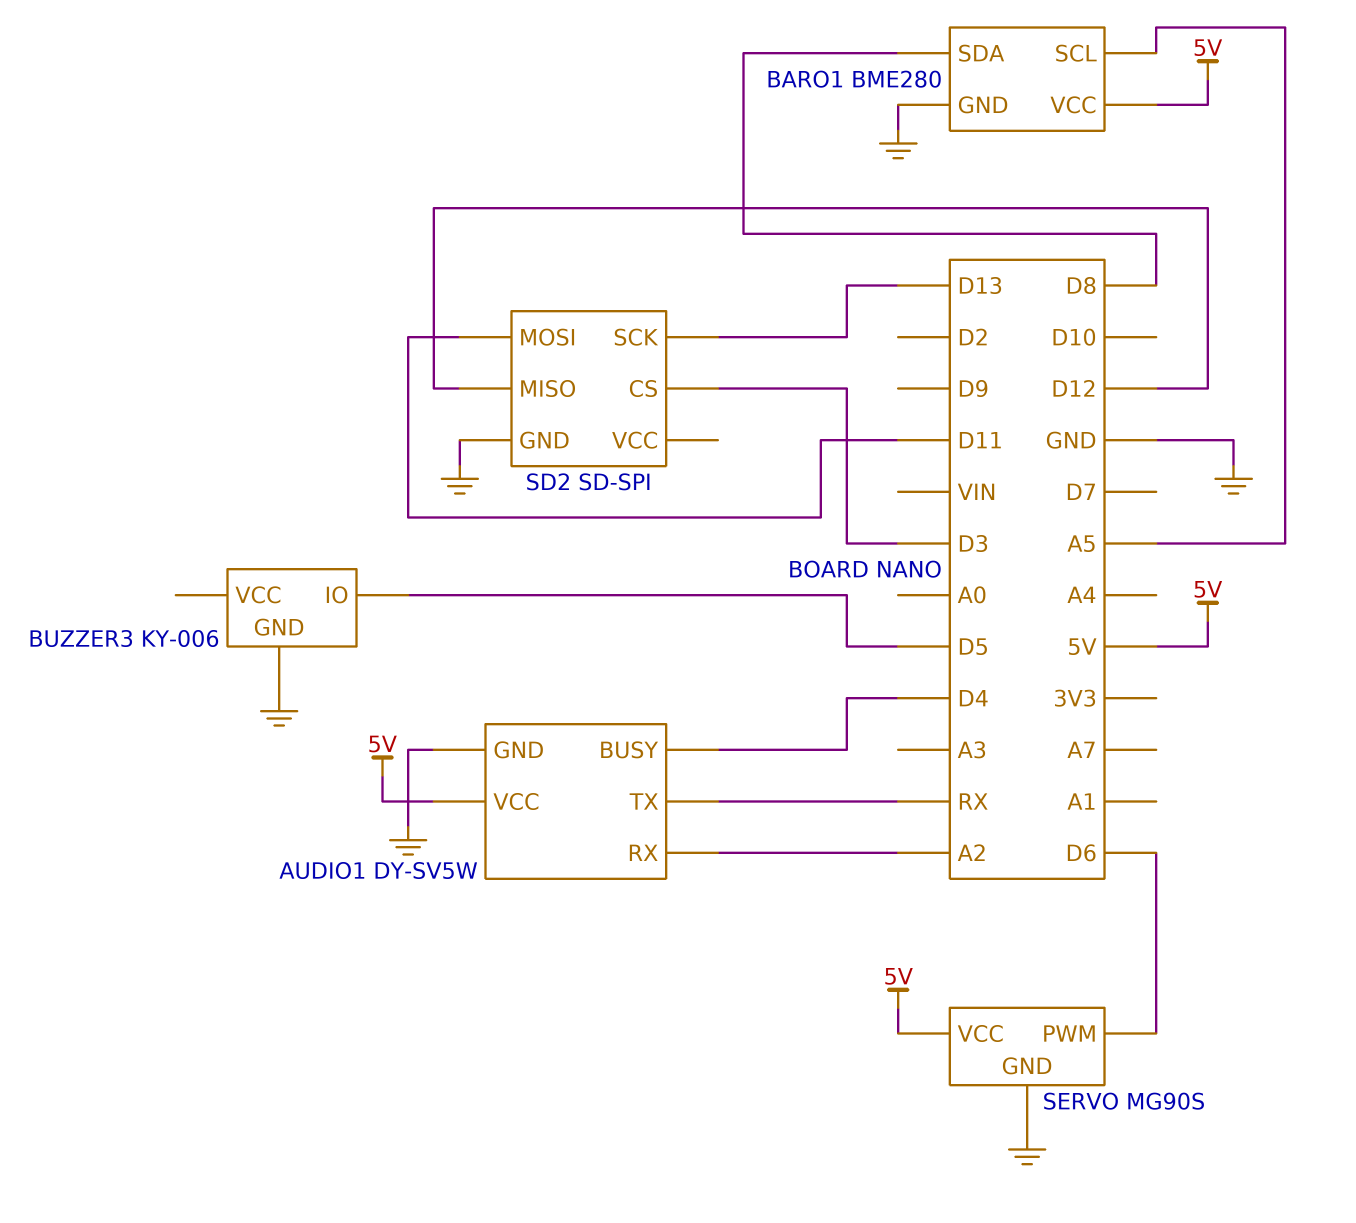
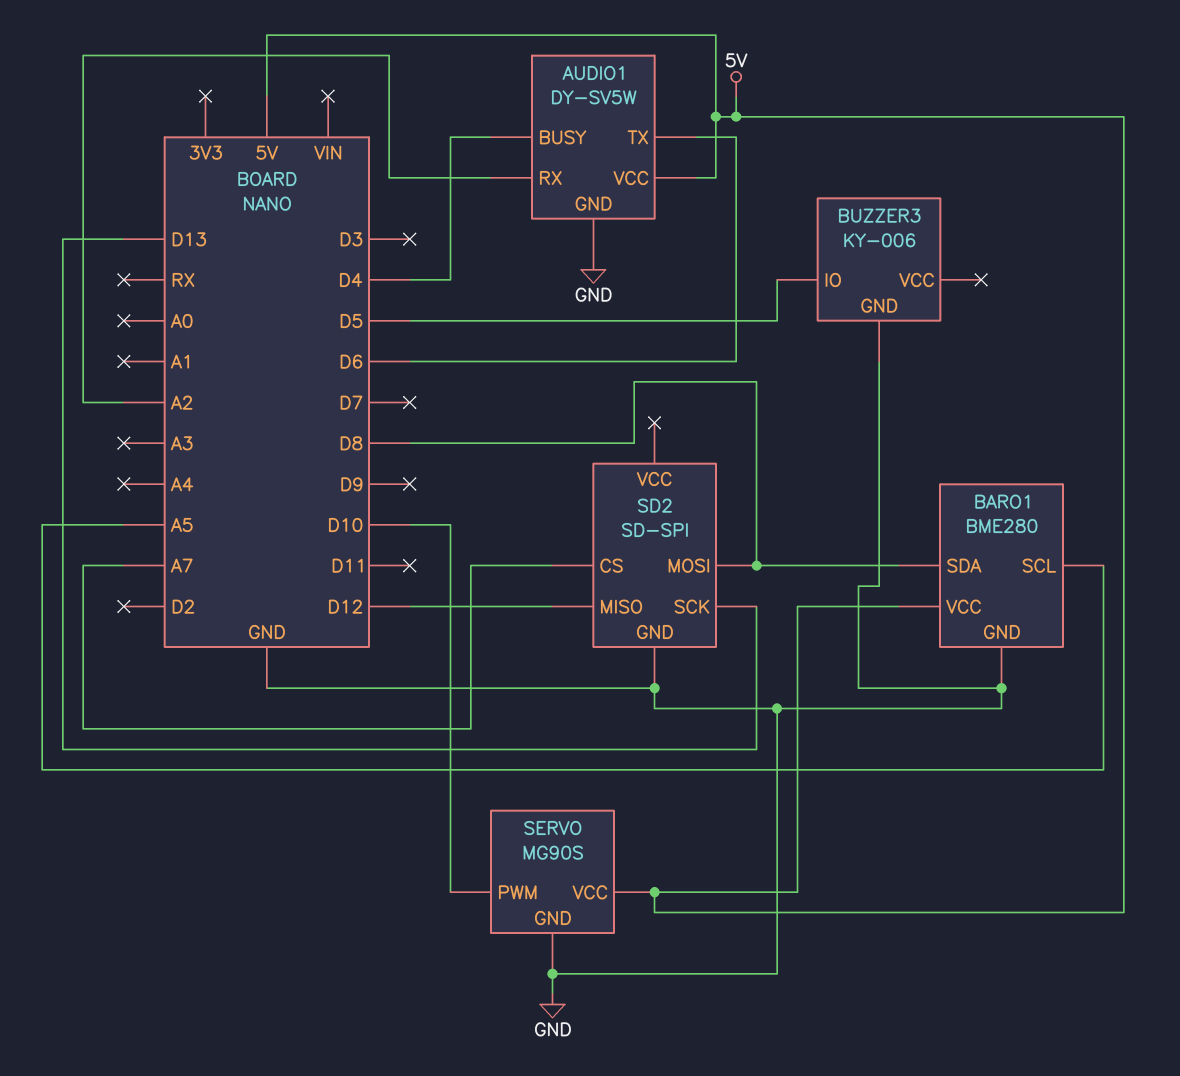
AUDIO1 pin TX: RX -> D6
SD2 pin CS: D3 -> A7
SD2 pin MOSI: D11 -> D8
SERVO pin PWM: D6 -> D10

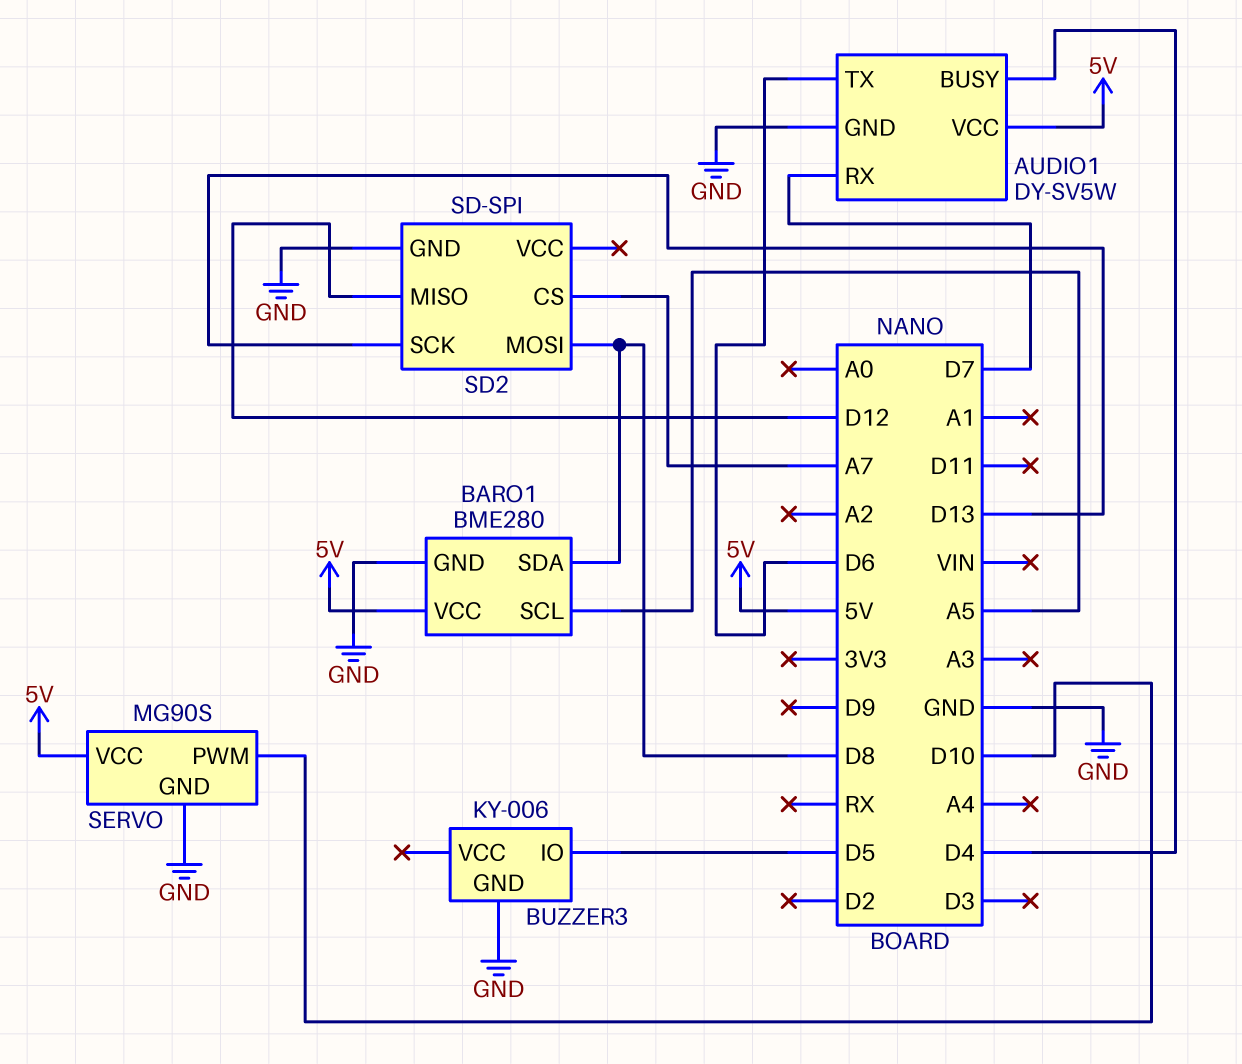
AUDIO1 pin RX: A2 -> D7

